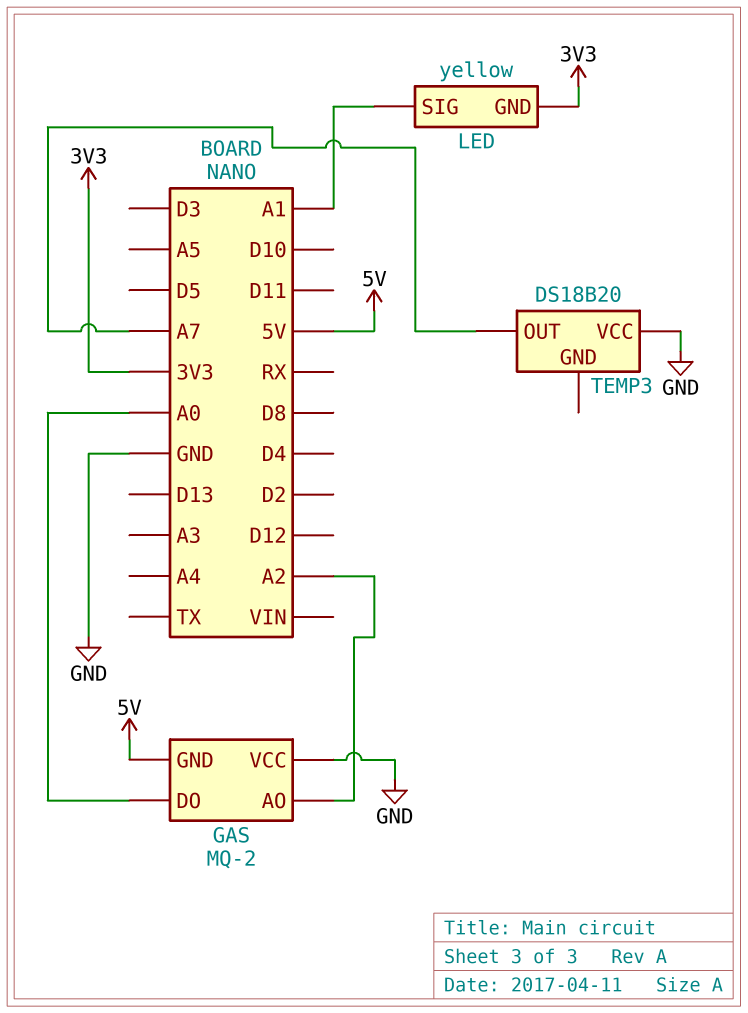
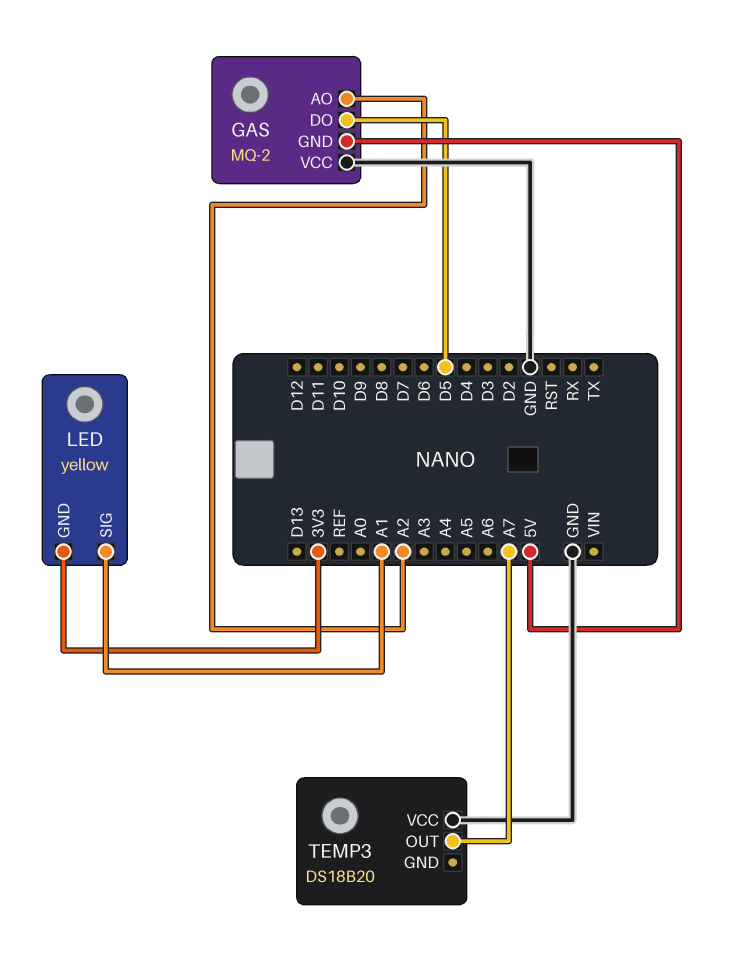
GAS pin DO: A0 -> D5

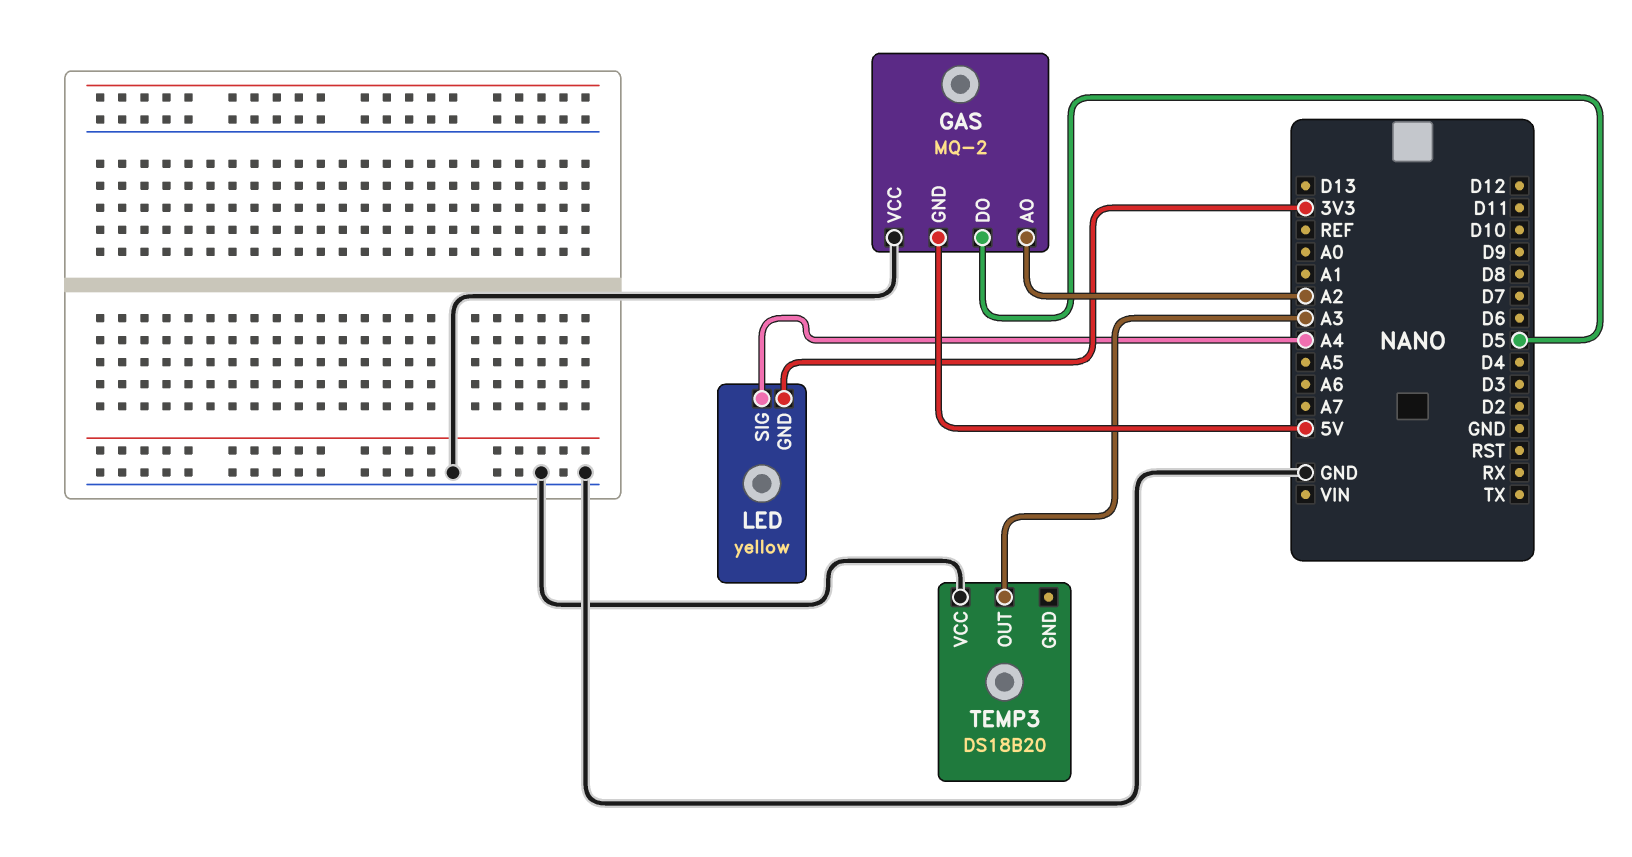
LED pin SIG: A1 -> A4
TEMP3 pin OUT: A7 -> A3

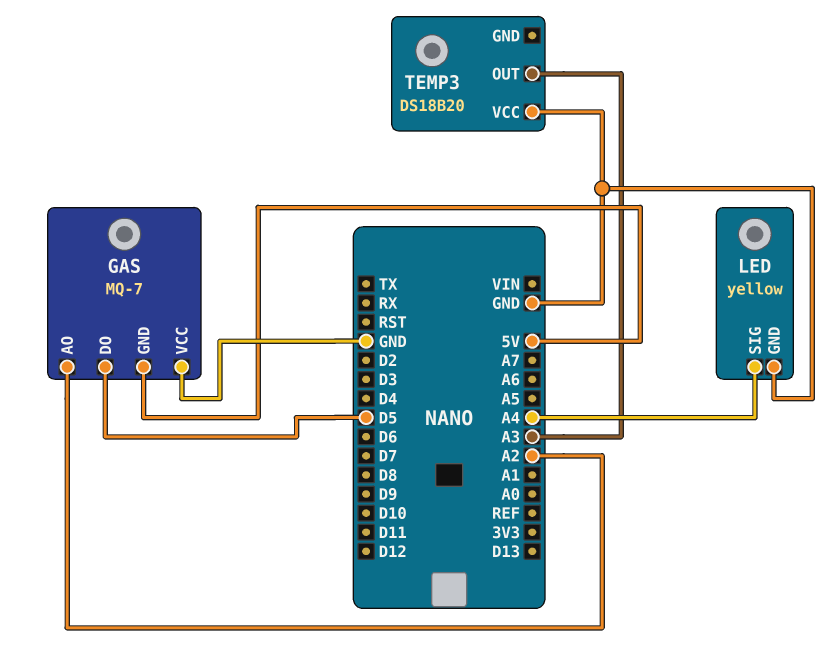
GAS: MQ-2 -> MQ-7
LED pin GND: 3V3 -> GND

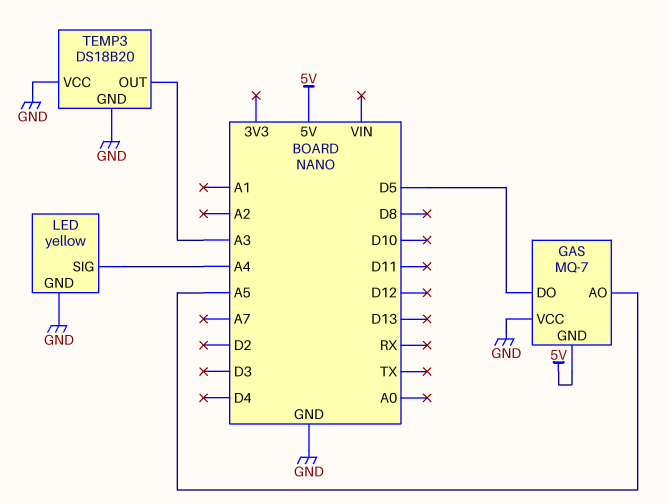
GAS pin AO: A2 -> A5
TEMP3 pin GND: none -> GND

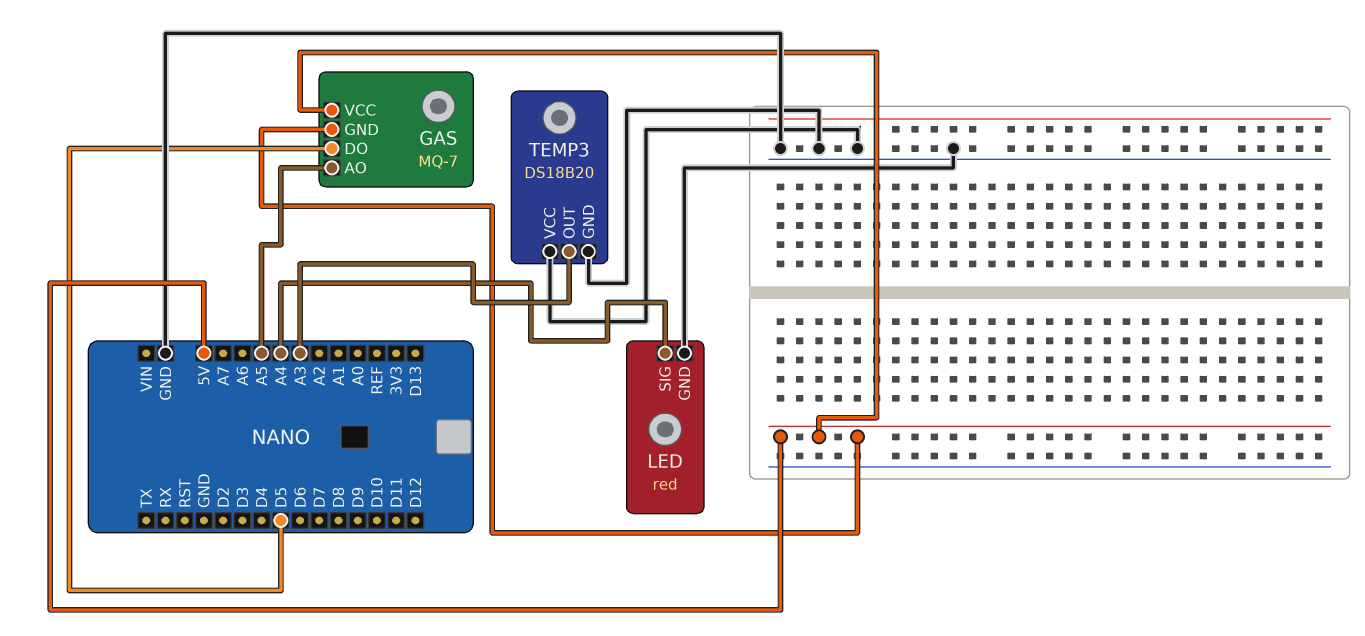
GAS pin VCC: GND -> 5V
LED: yellow -> red

